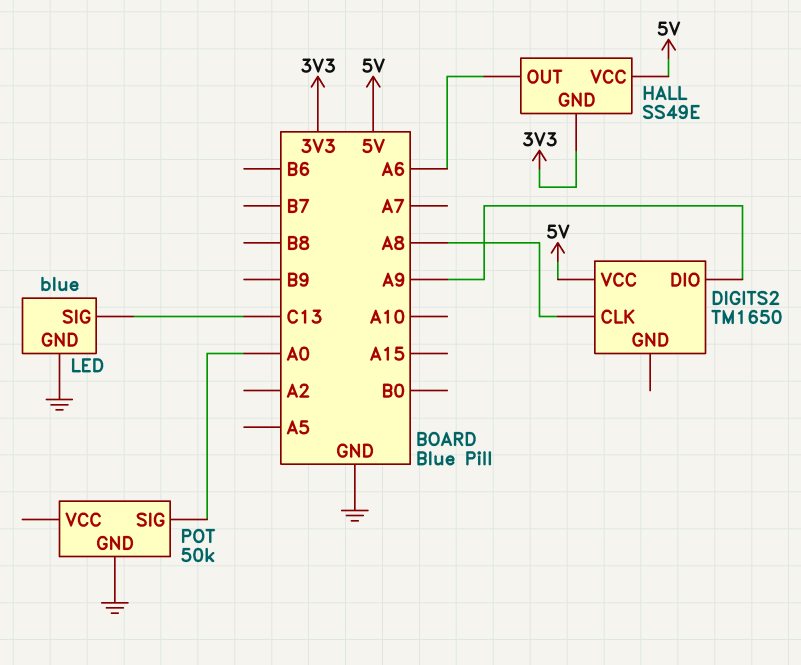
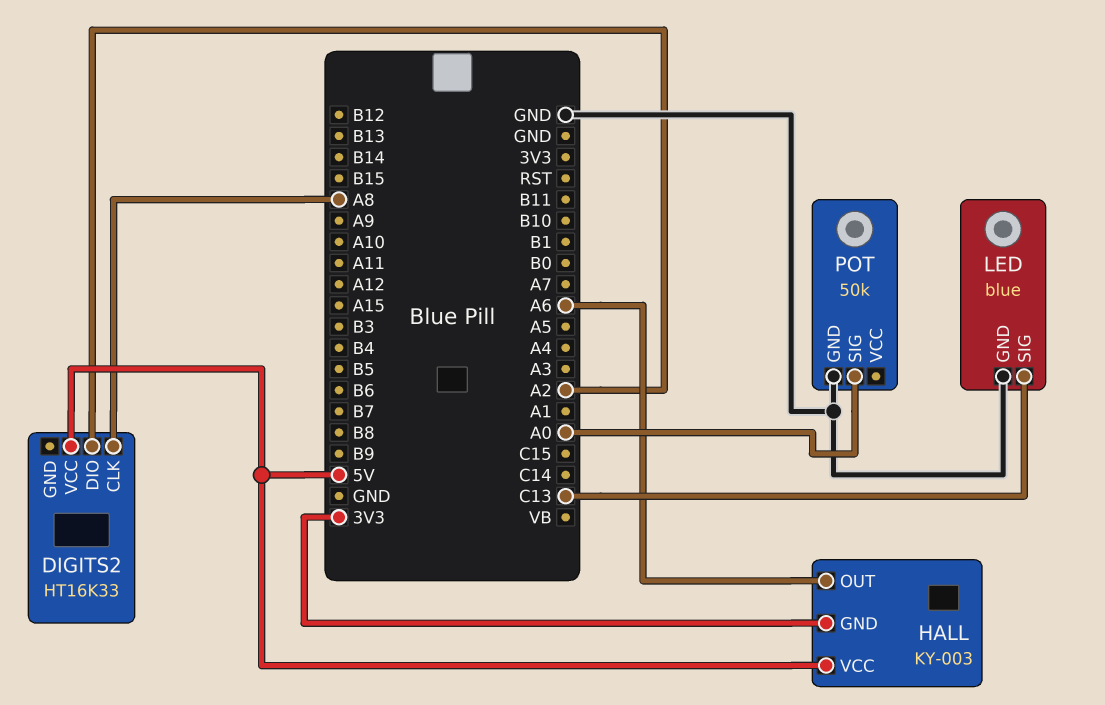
DIGITS2: TM1650 -> HT16K33
DIGITS2 pin DIO: A9 -> A2
HALL: SS49E -> KY-003

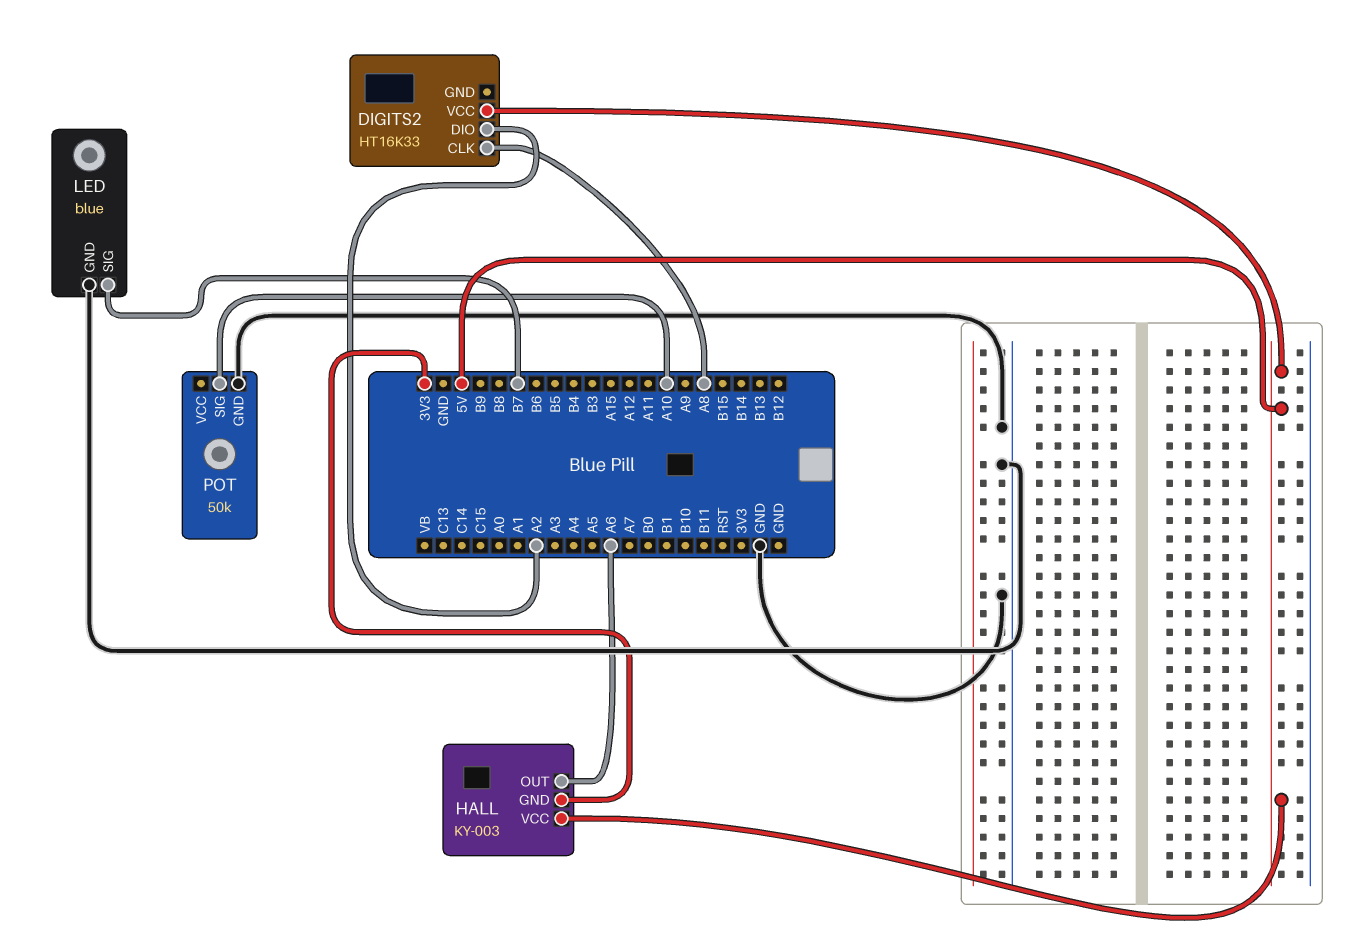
LED pin SIG: C13 -> B7
POT pin SIG: A0 -> A10

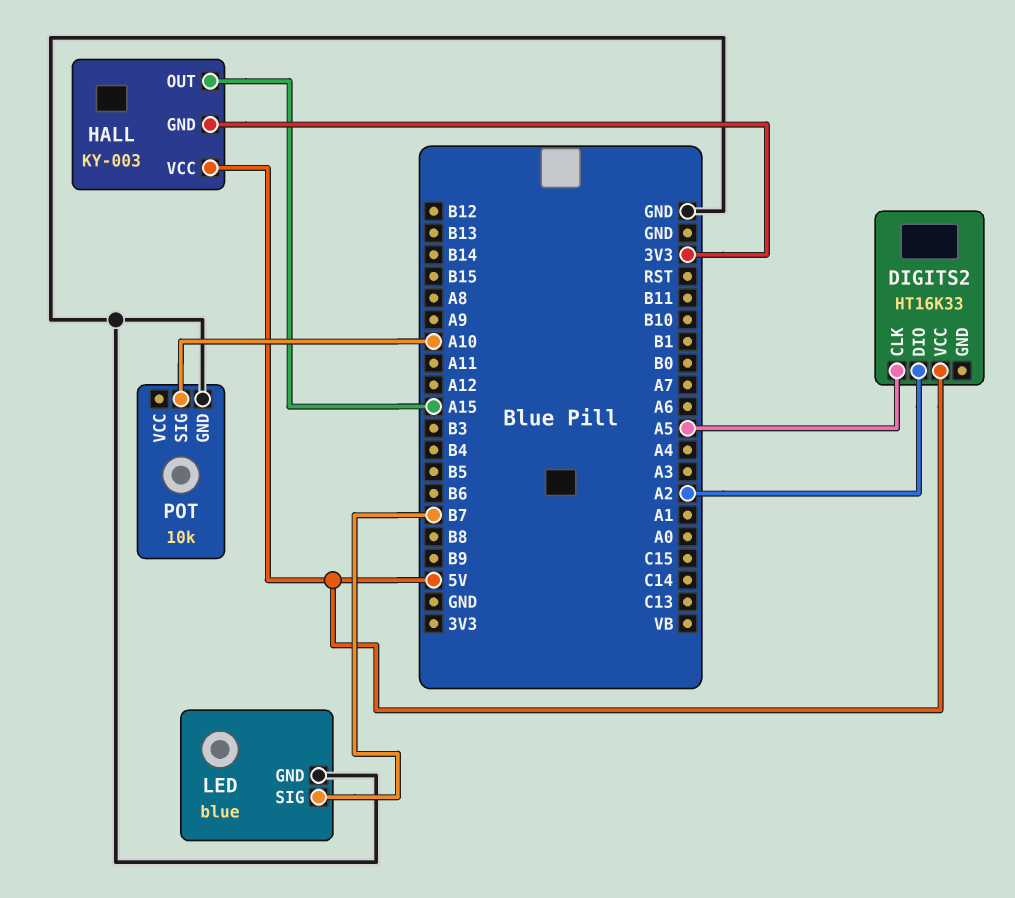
DIGITS2 pin CLK: A8 -> A5
HALL pin OUT: A6 -> A15
POT: 50k -> 10k

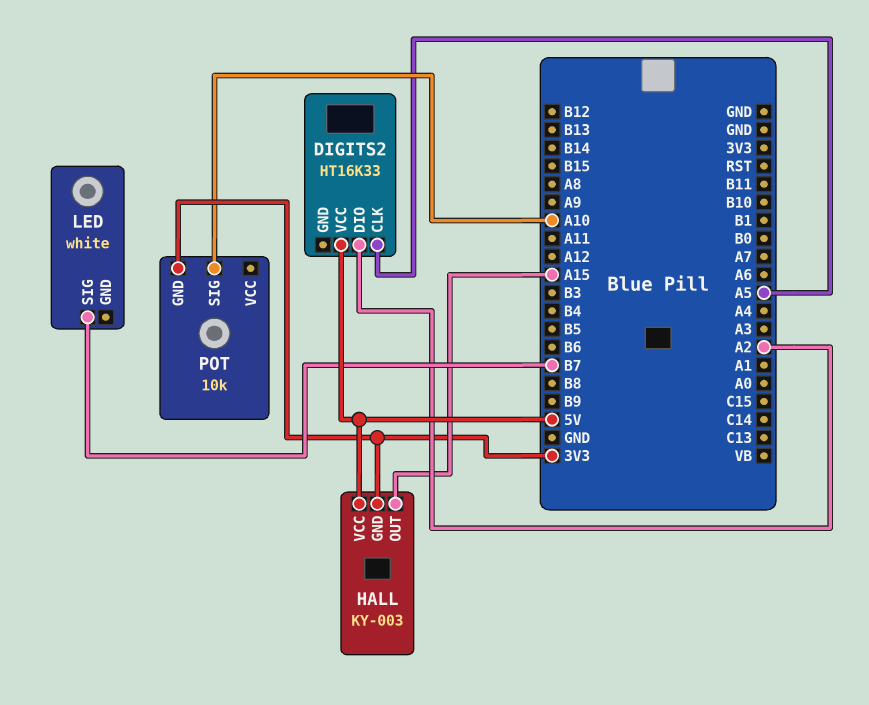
LED: blue -> white
LED pin GND: GND -> none
POT pin GND: GND -> 3V3

